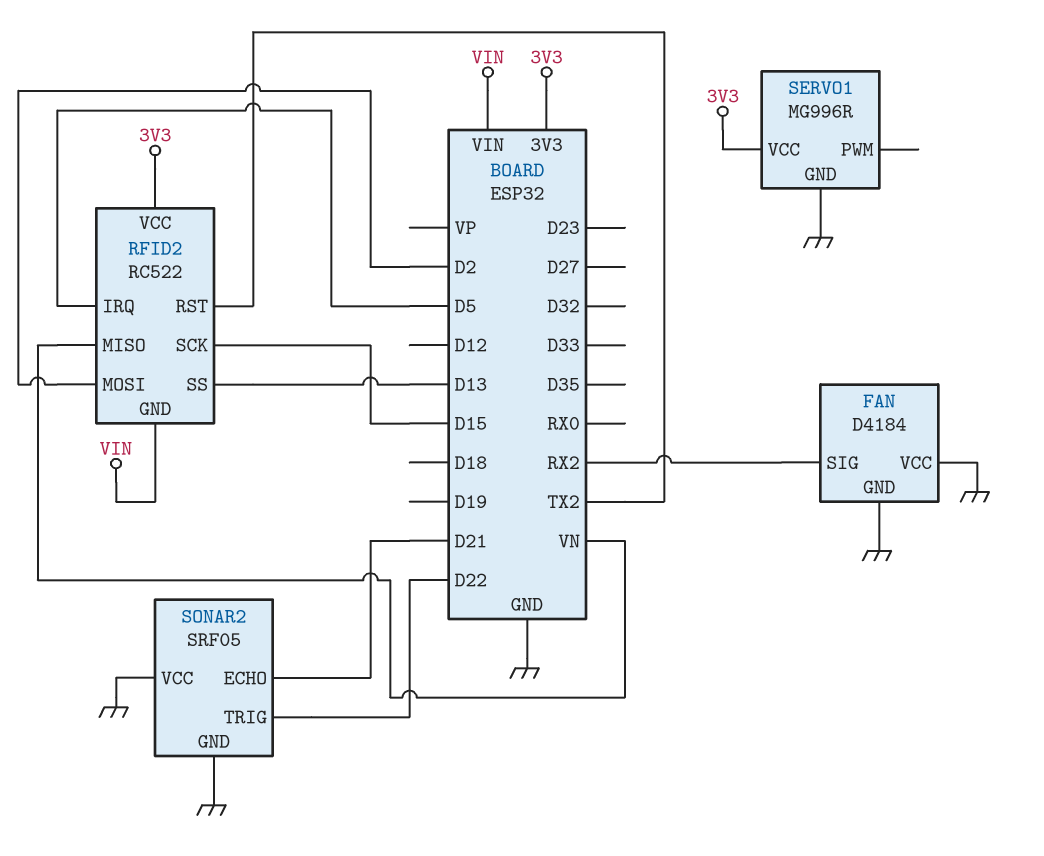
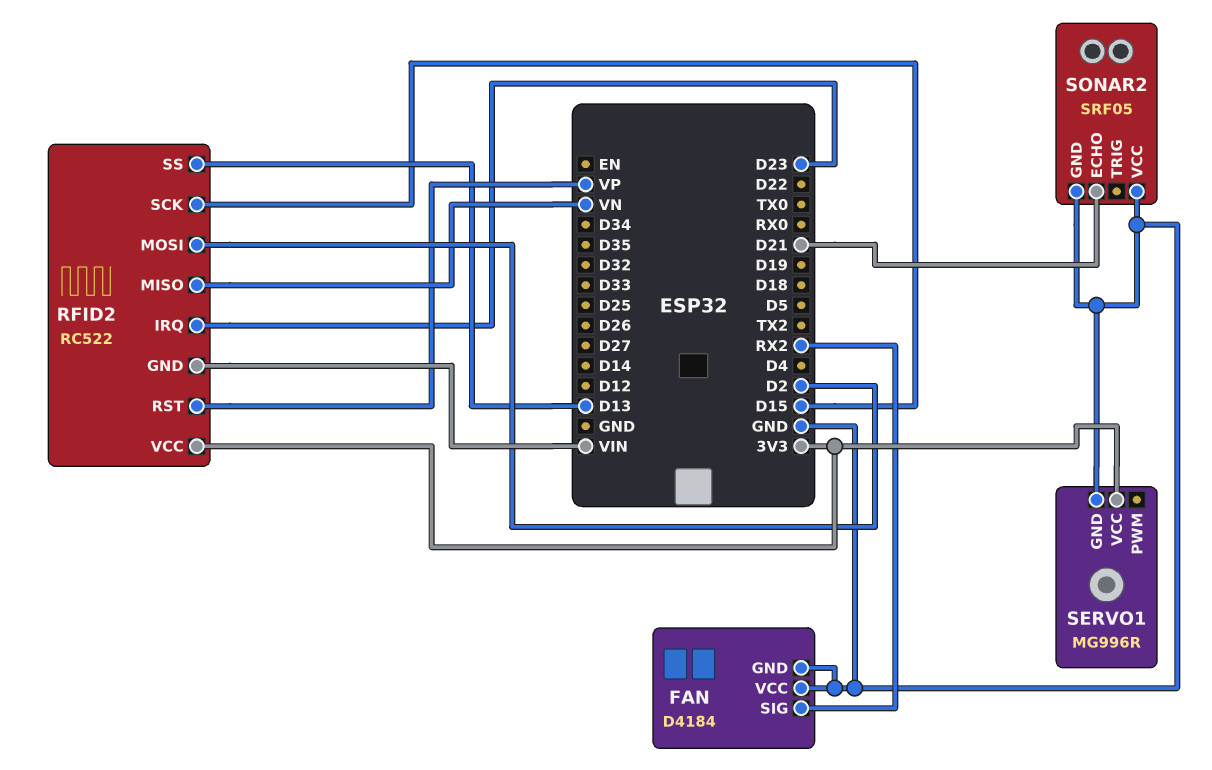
RFID2 pin IRQ: D5 -> D23
RFID2 pin RST: TX2 -> VP
SONAR2 pin TRIG: D22 -> none

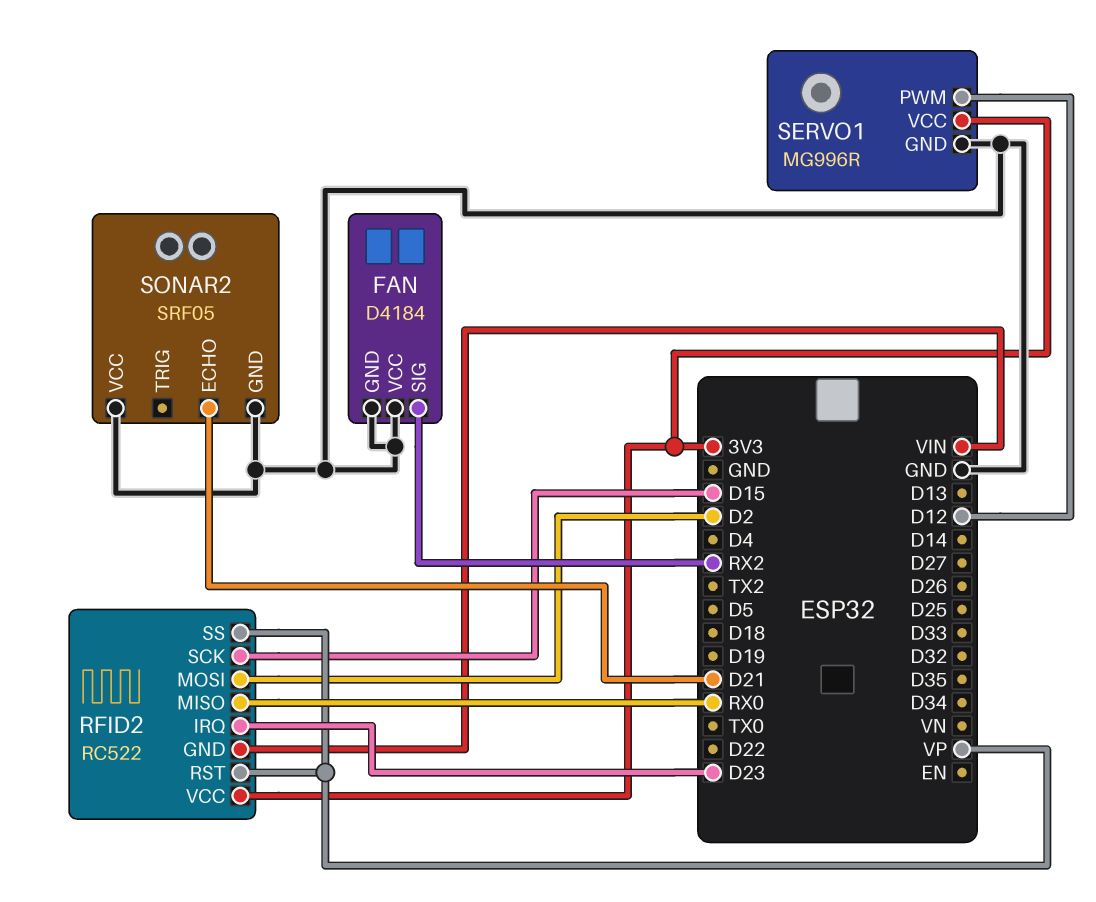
RFID2 pin MISO: VN -> RX0
RFID2 pin SS: D13 -> VP
SERVO1 pin PWM: none -> D12

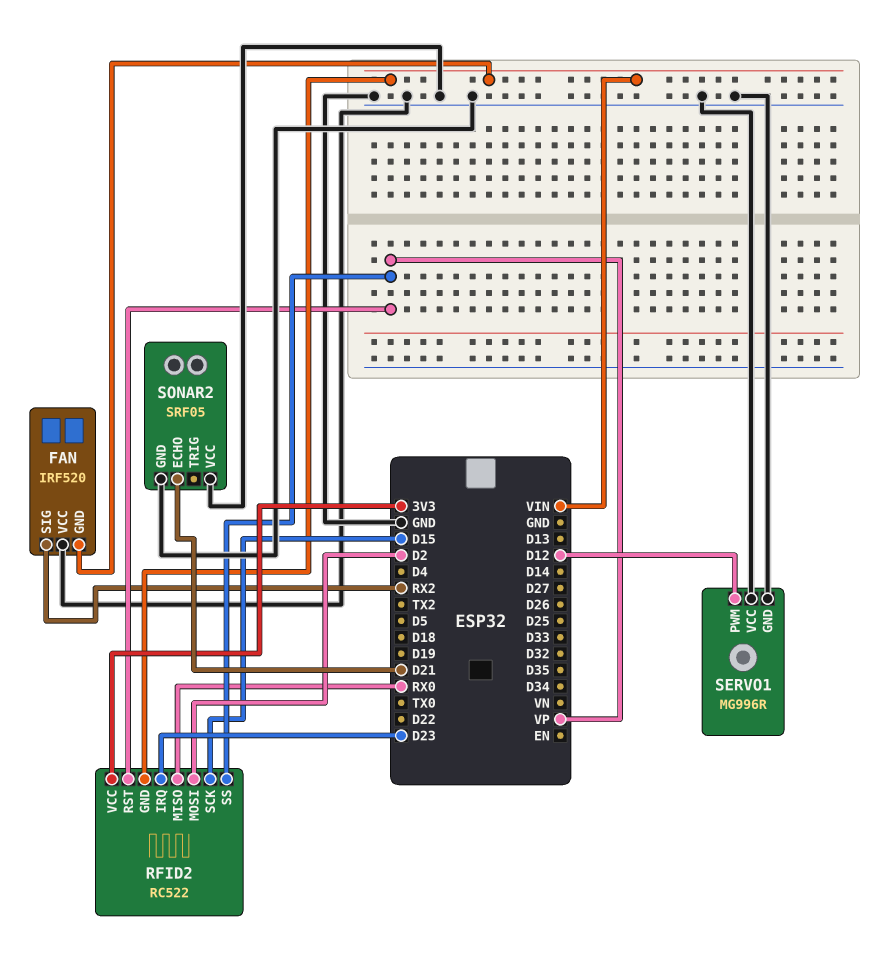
FAN: D4184 -> IRF520
FAN pin GND: GND -> VIN
SERVO1 pin VCC: 3V3 -> GND

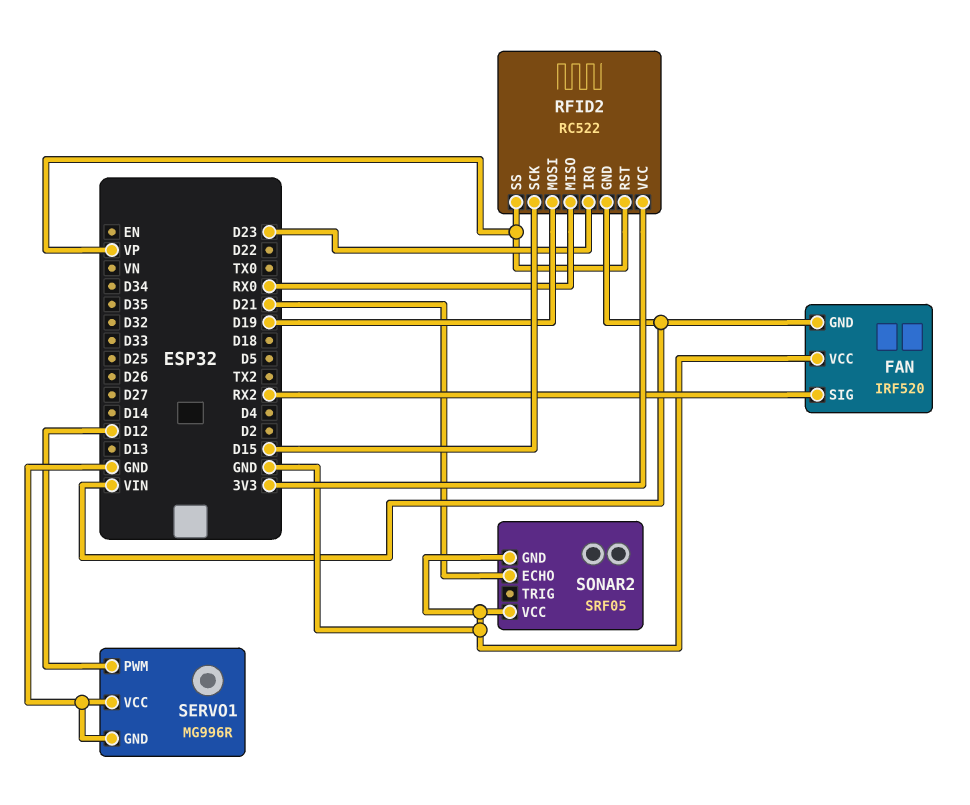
RFID2 pin MOSI: D2 -> D19

